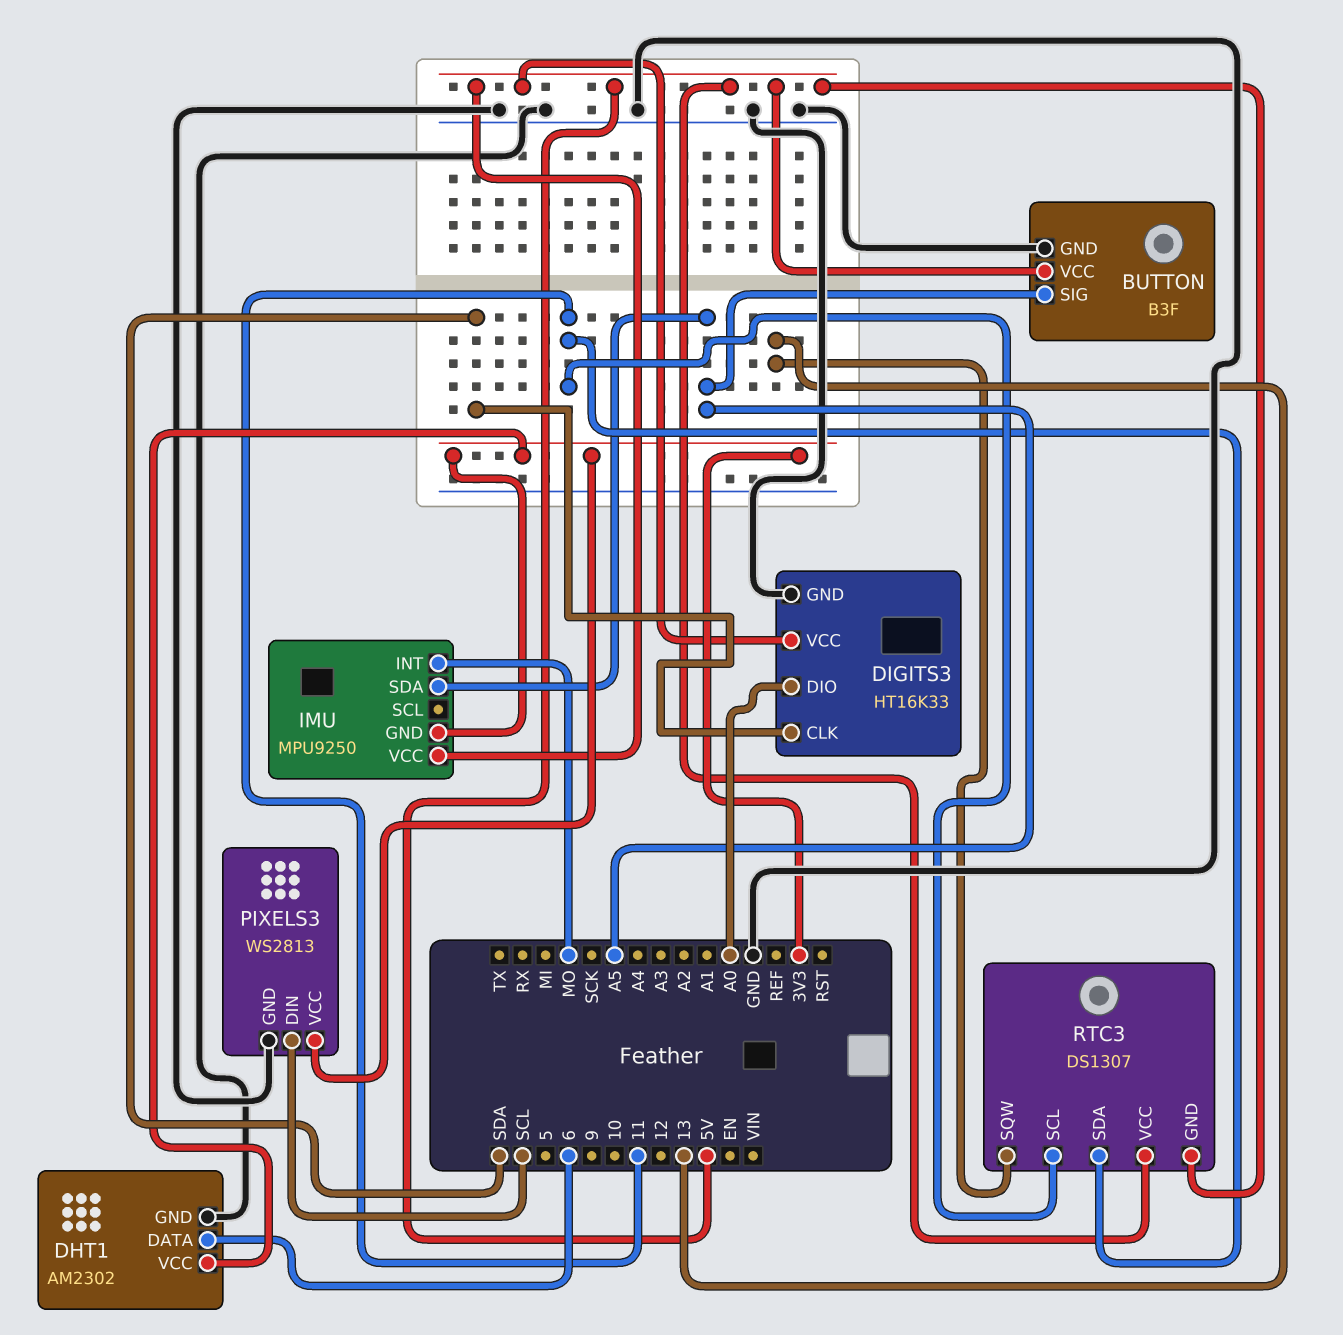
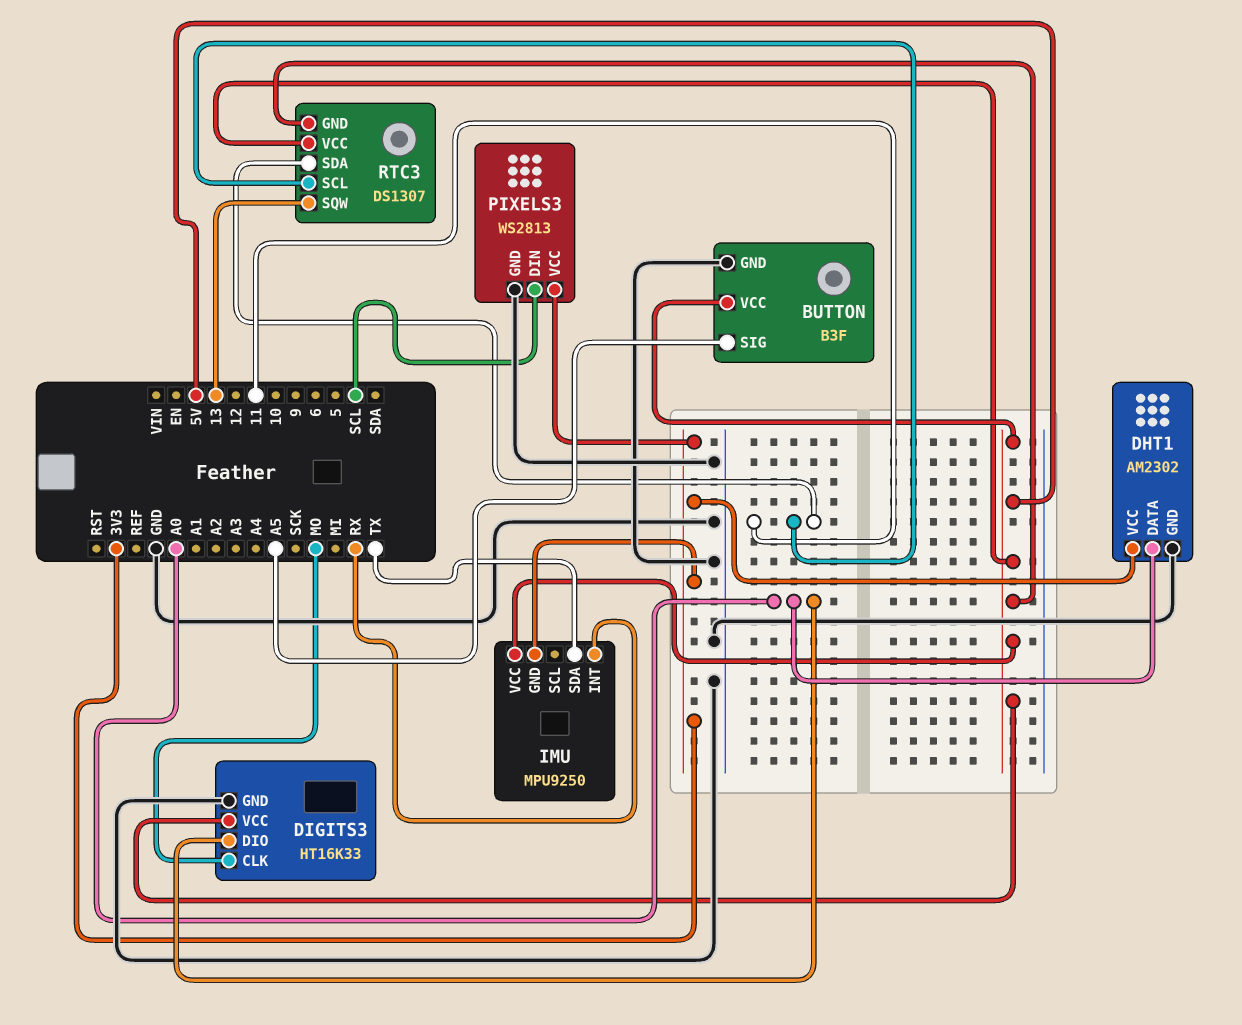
DHT1 pin DATA: 6 -> A0
DIGITS3 pin CLK: SDA -> MO
IMU pin INT: MO -> RX
IMU pin SDA: A5 -> TX

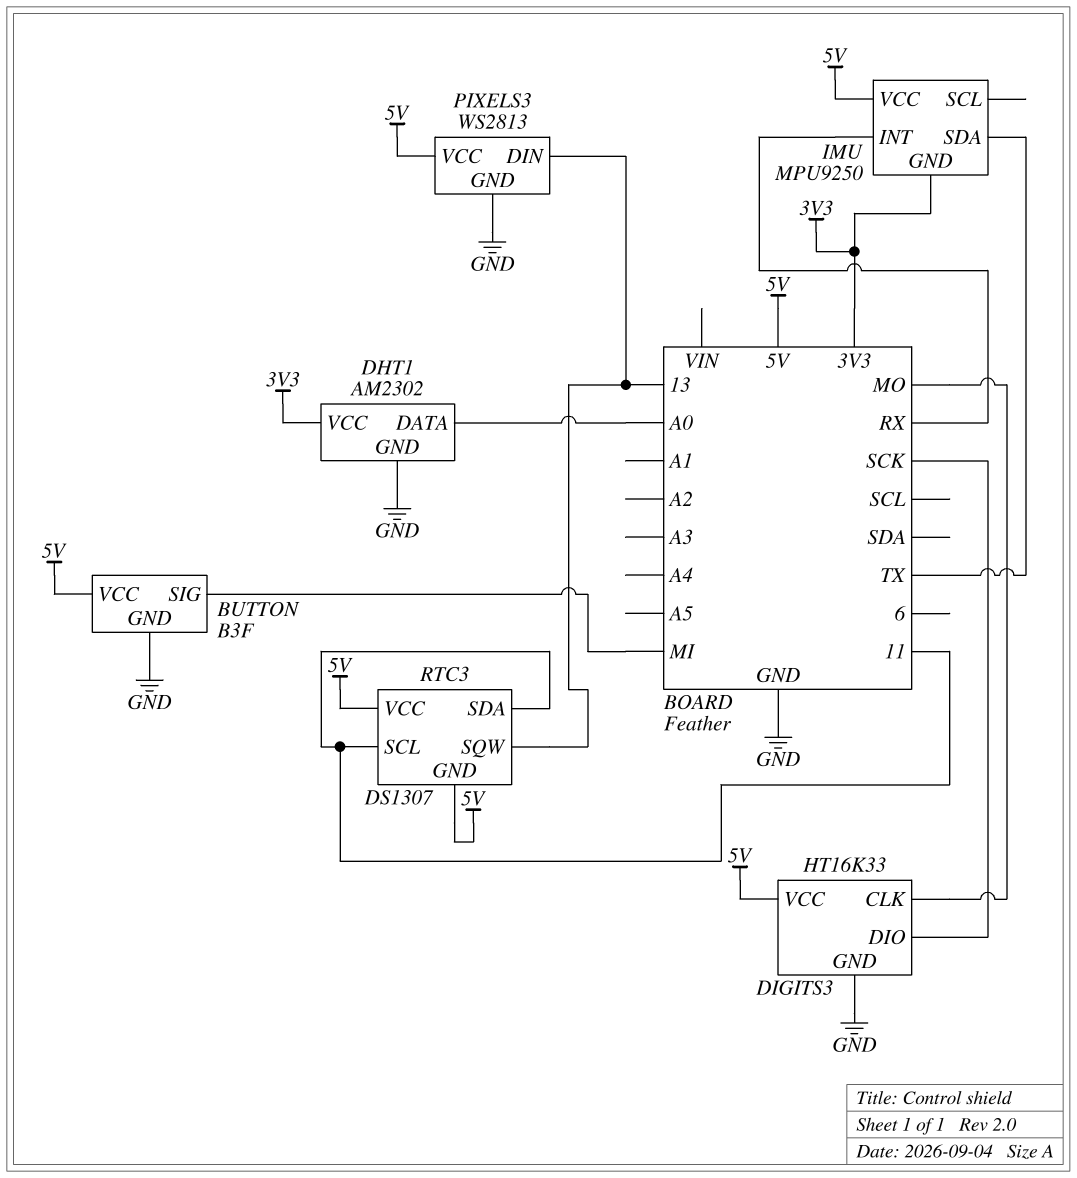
BUTTON pin SIG: A5 -> MI
DIGITS3 pin DIO: A0 -> SCK
PIXELS3 pin DIN: SCL -> 13
PIXELS3 pin VCC: 3V3 -> 5V

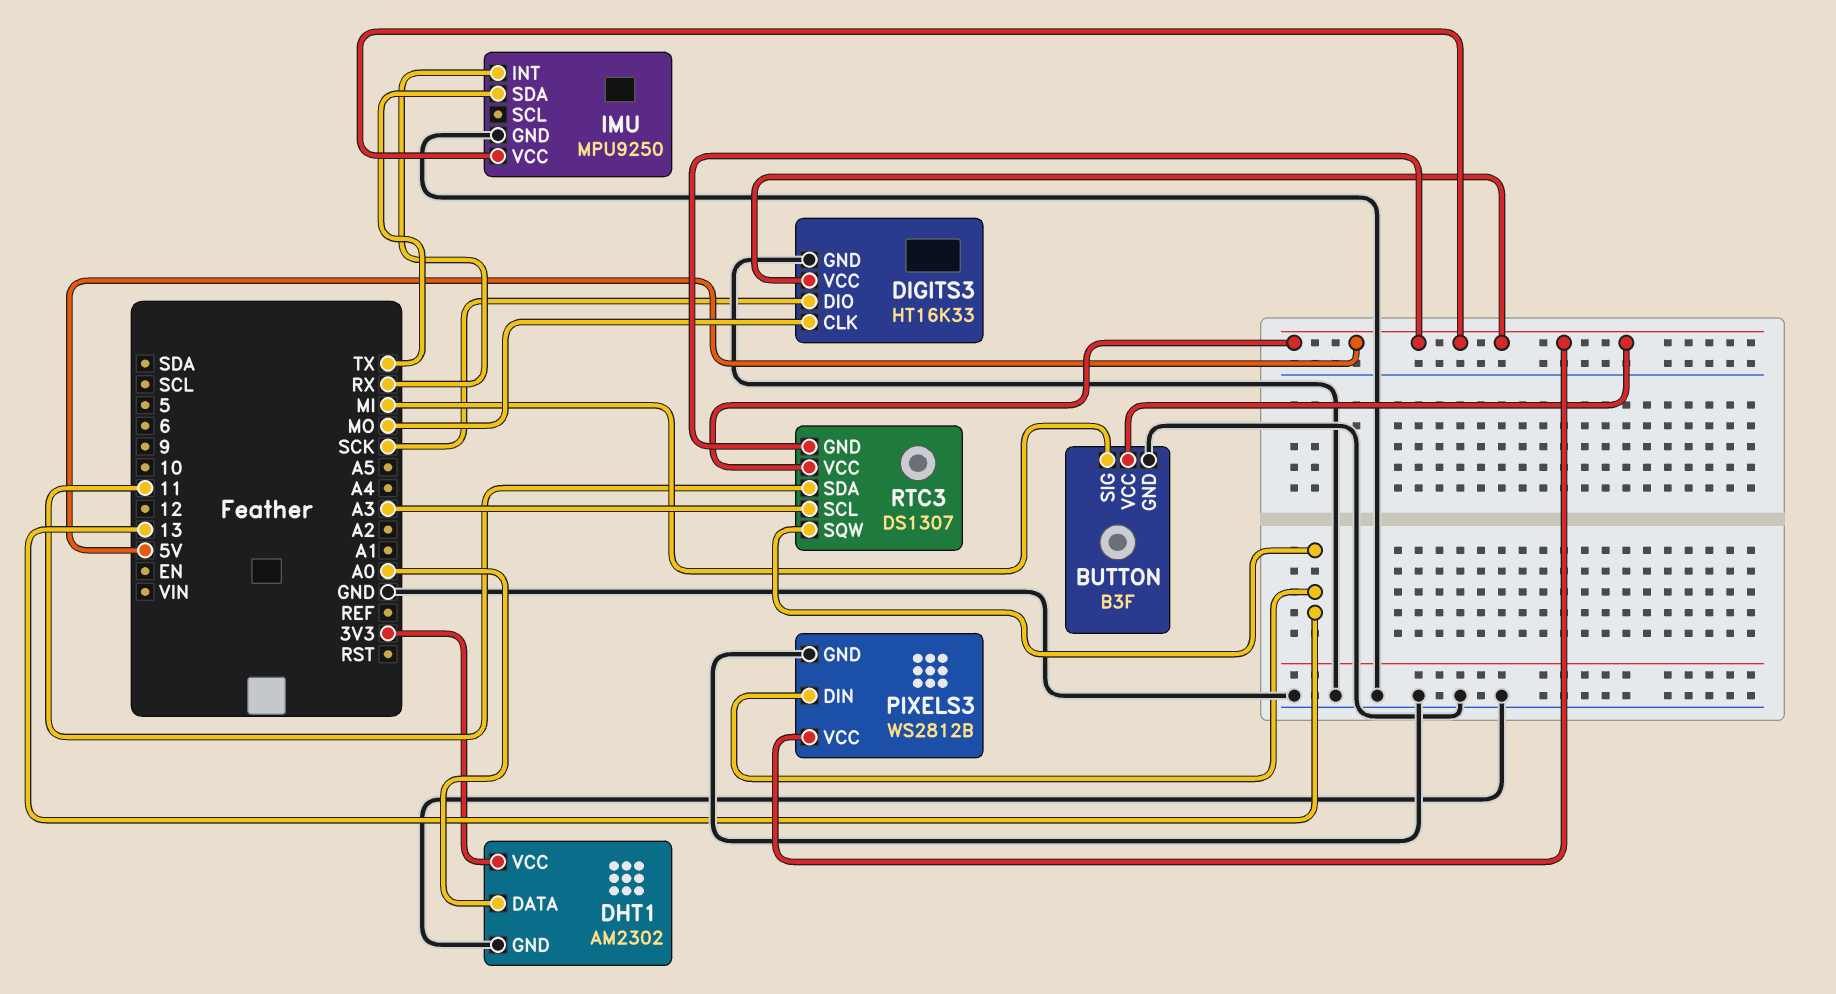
IMU pin GND: 3V3 -> GND
PIXELS3: WS2813 -> WS2812B
RTC3 pin SCL: 11 -> A3

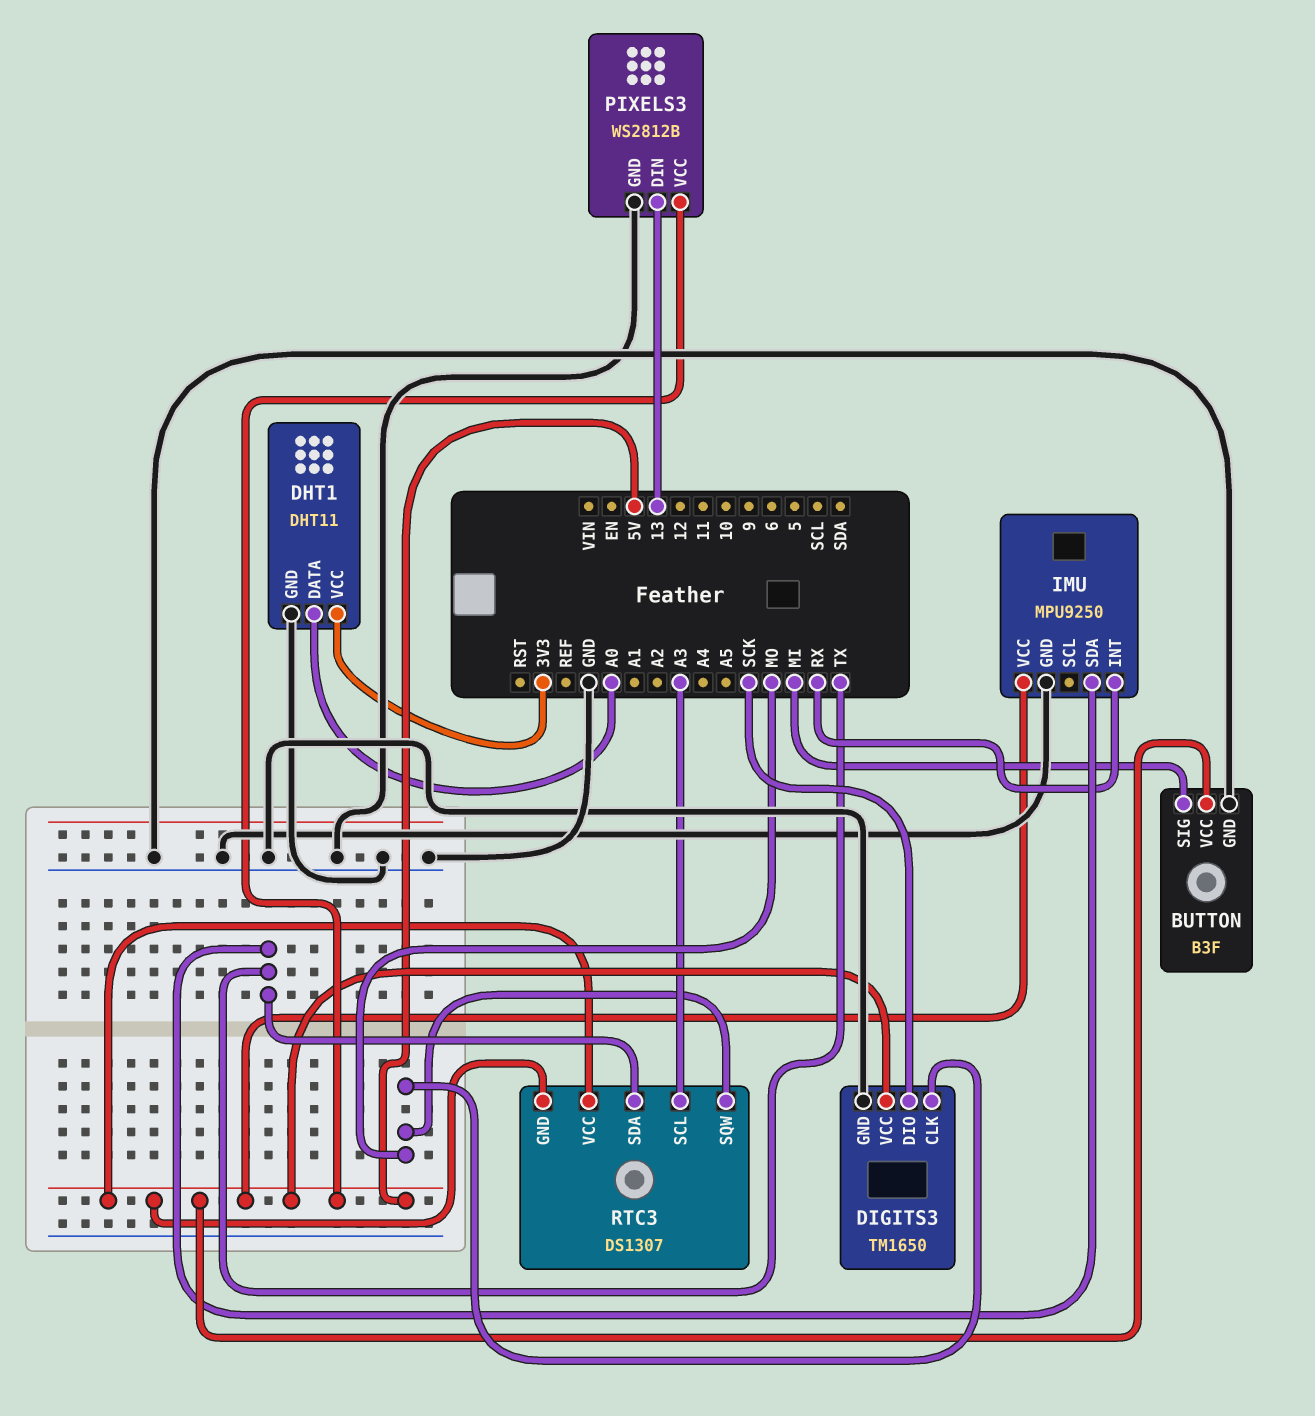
DHT1: AM2302 -> DHT11
DIGITS3: HT16K33 -> TM1650
RTC3 pin SDA: 11 -> TX
RTC3 pin SQW: 13 -> MO

